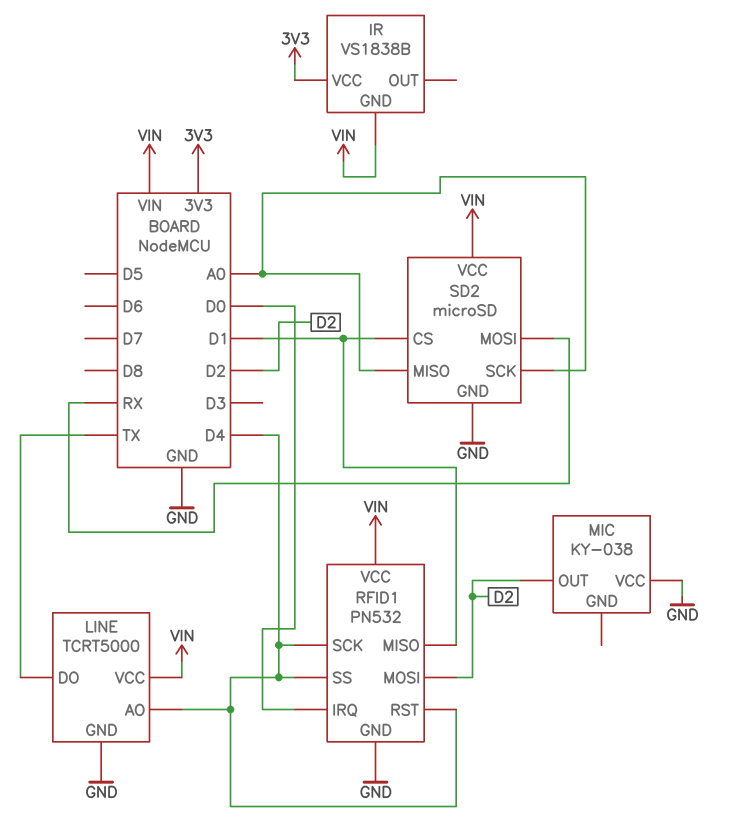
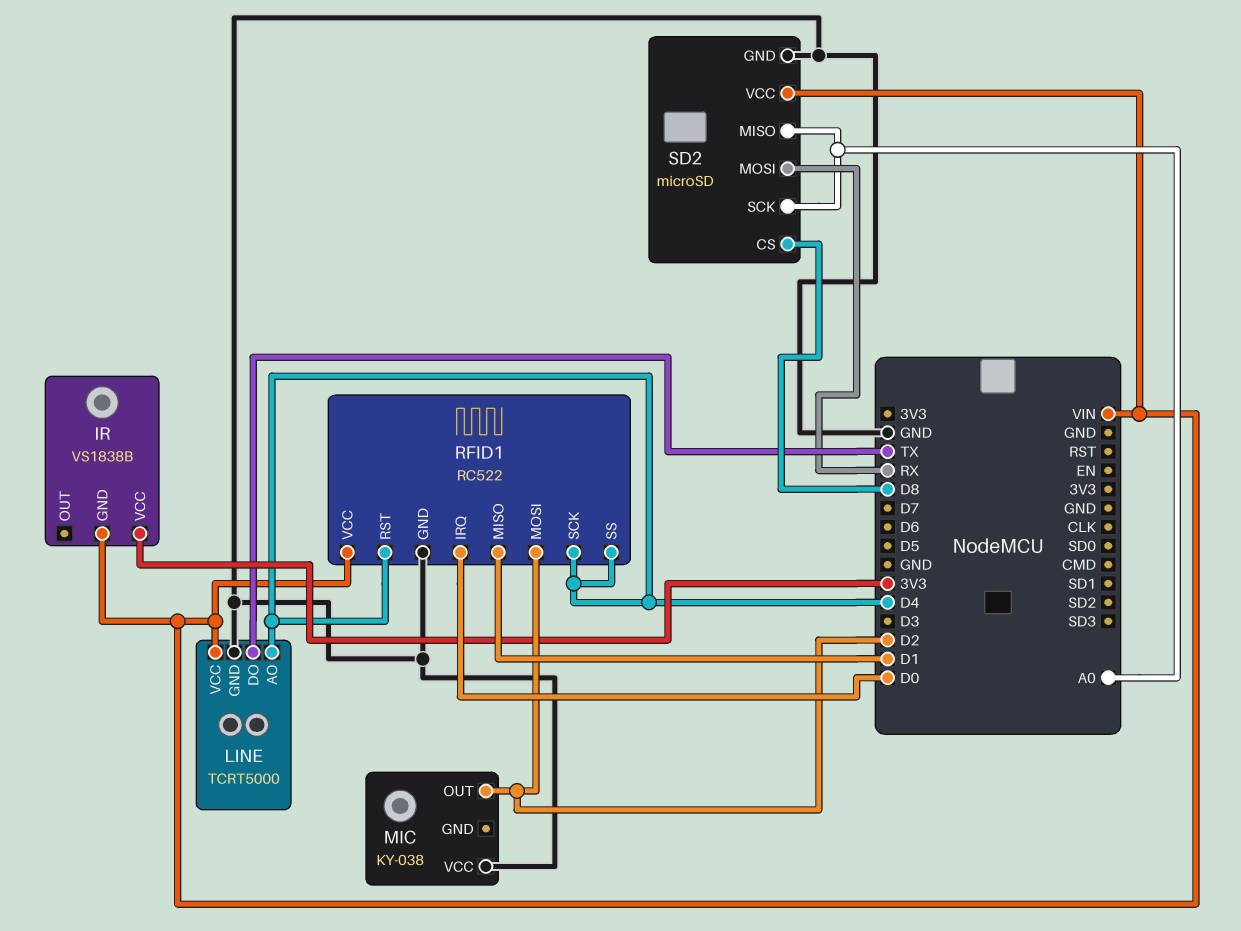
RFID1: PN532 -> RC522
SD2 pin CS: D1 -> D8

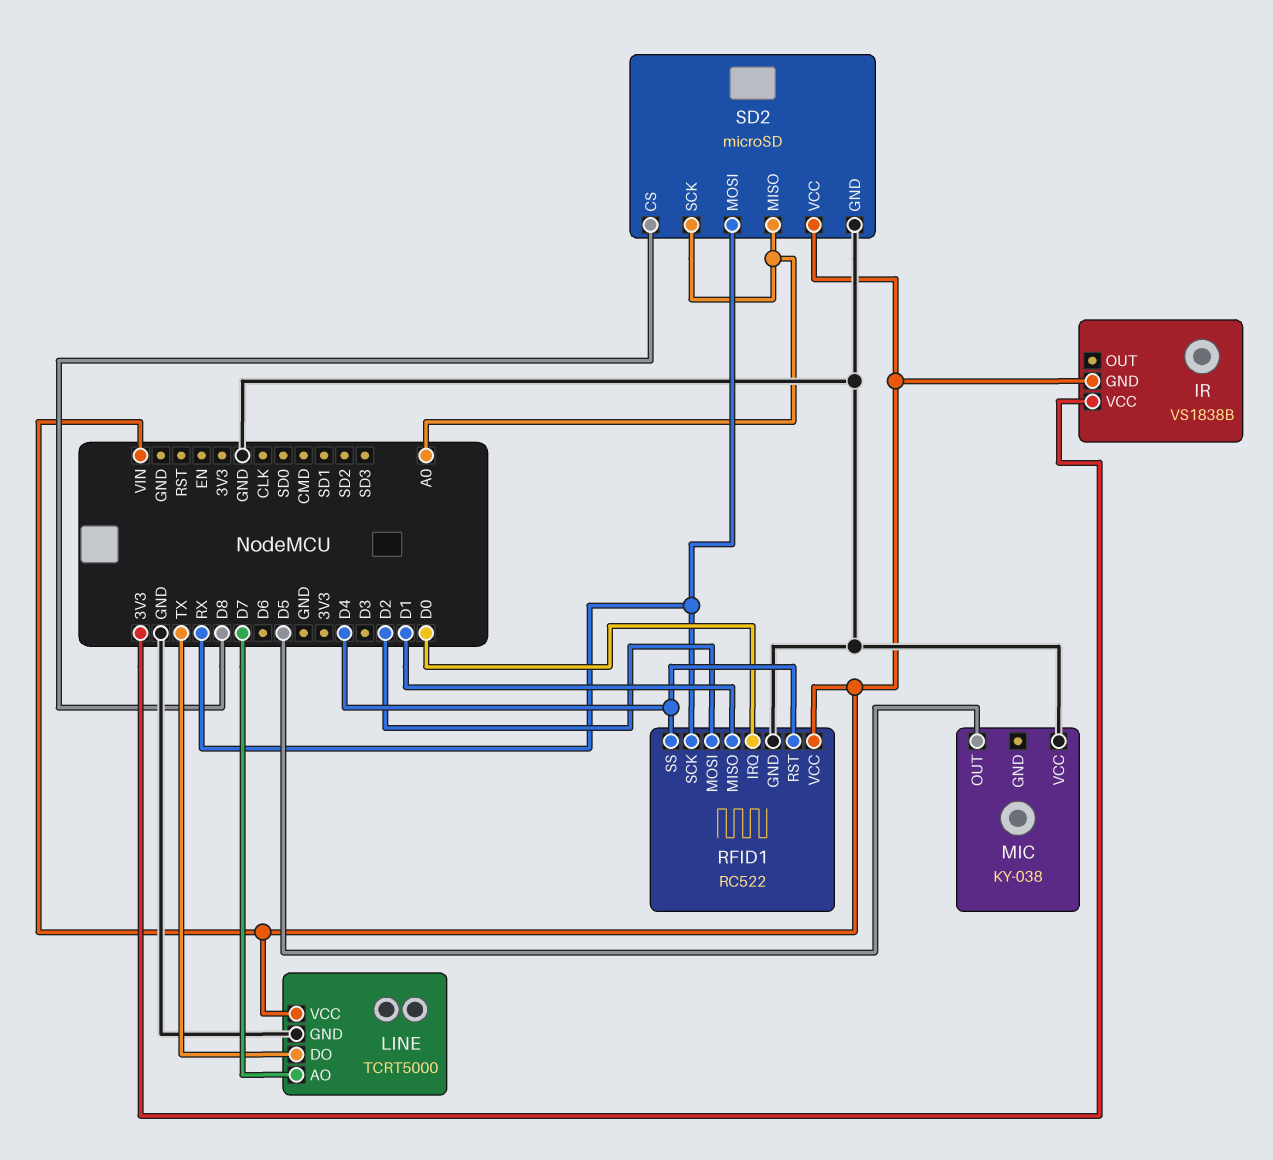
LINE pin AO: D4 -> D7
MIC pin OUT: D2 -> D5
RFID1 pin SCK: D4 -> RX

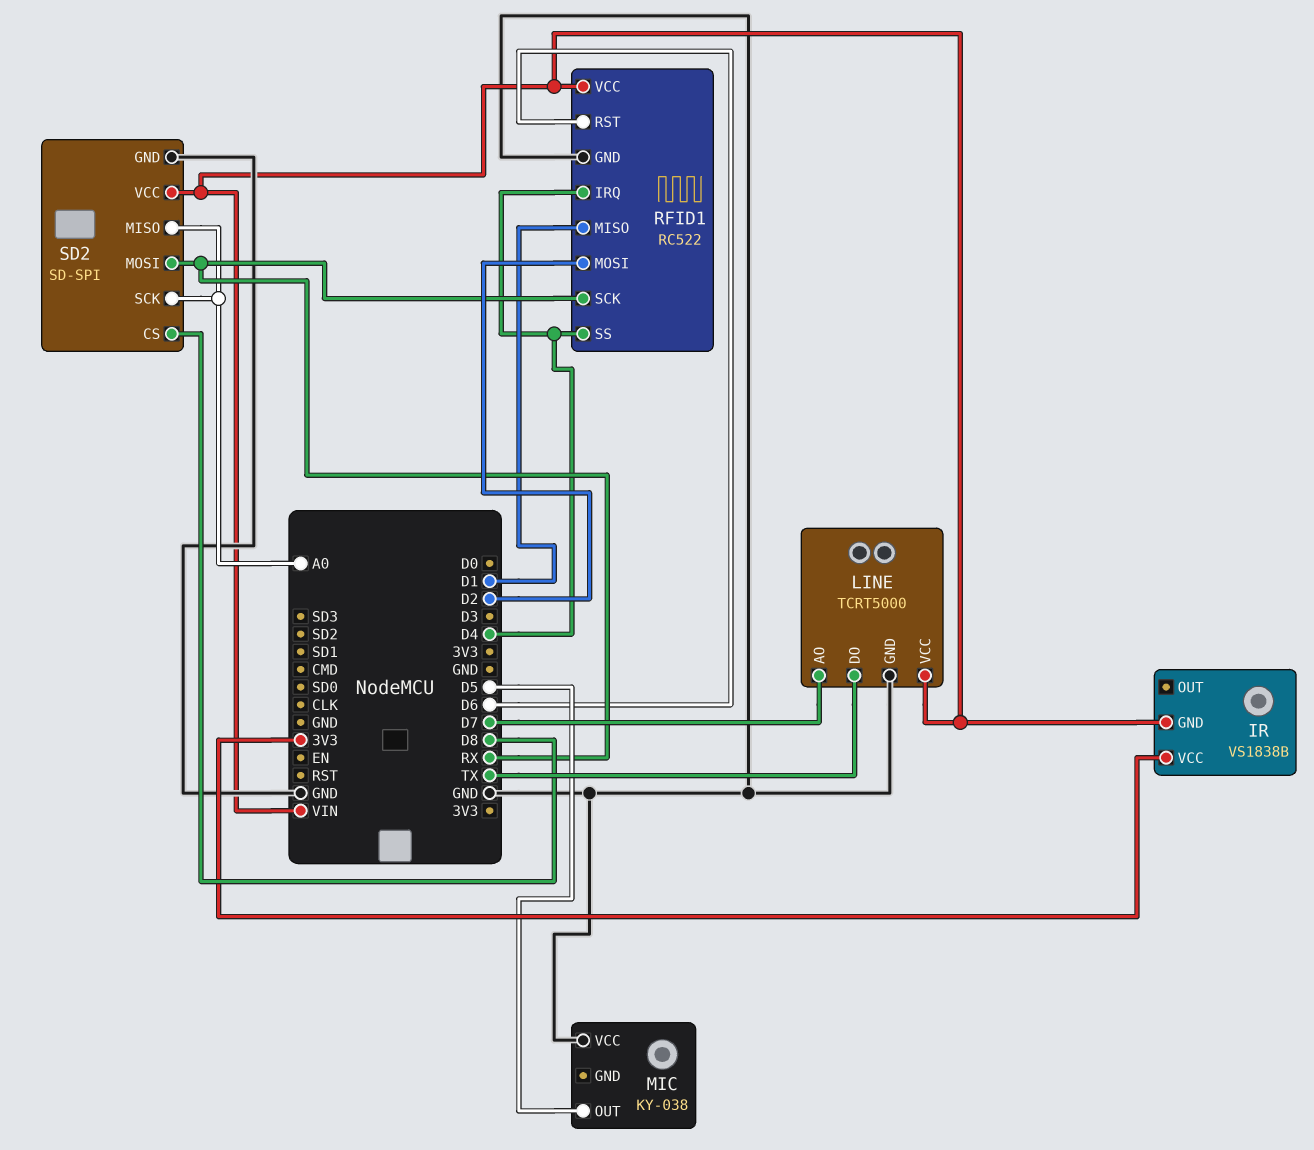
RFID1 pin IRQ: D0 -> D4
RFID1 pin RST: D4 -> D6
SD2: microSD -> SD-SPI

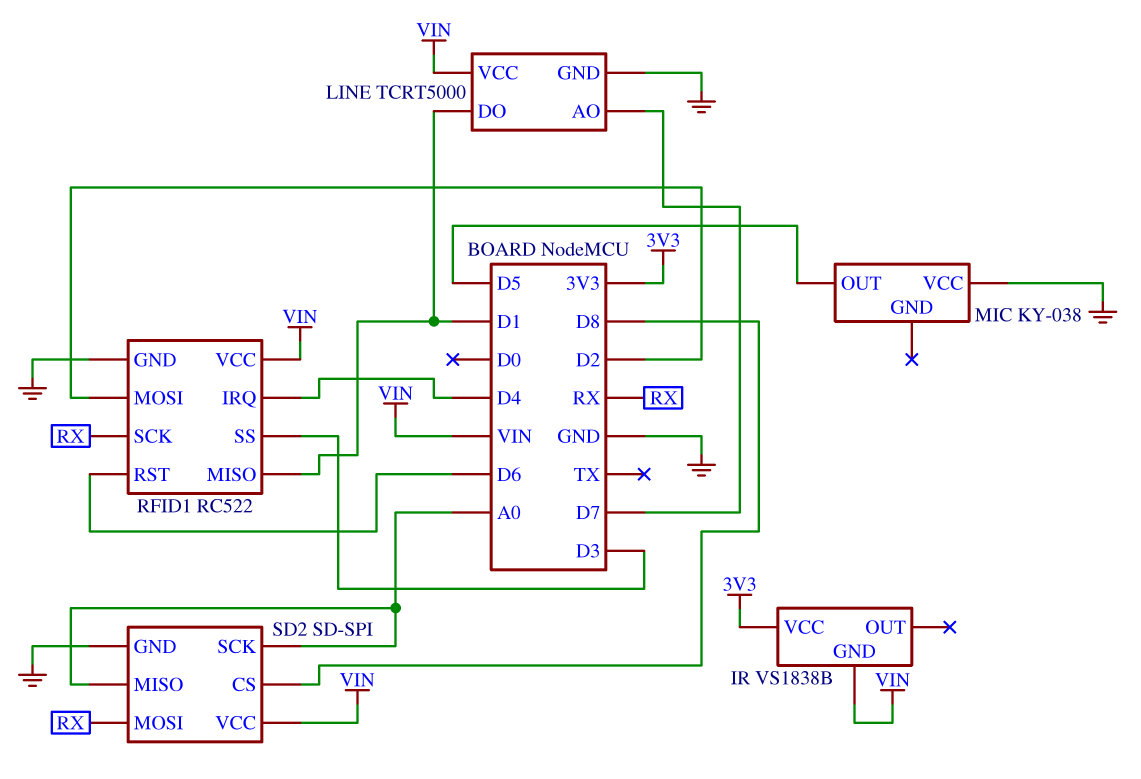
LINE pin DO: TX -> D1
RFID1 pin SS: D4 -> D3

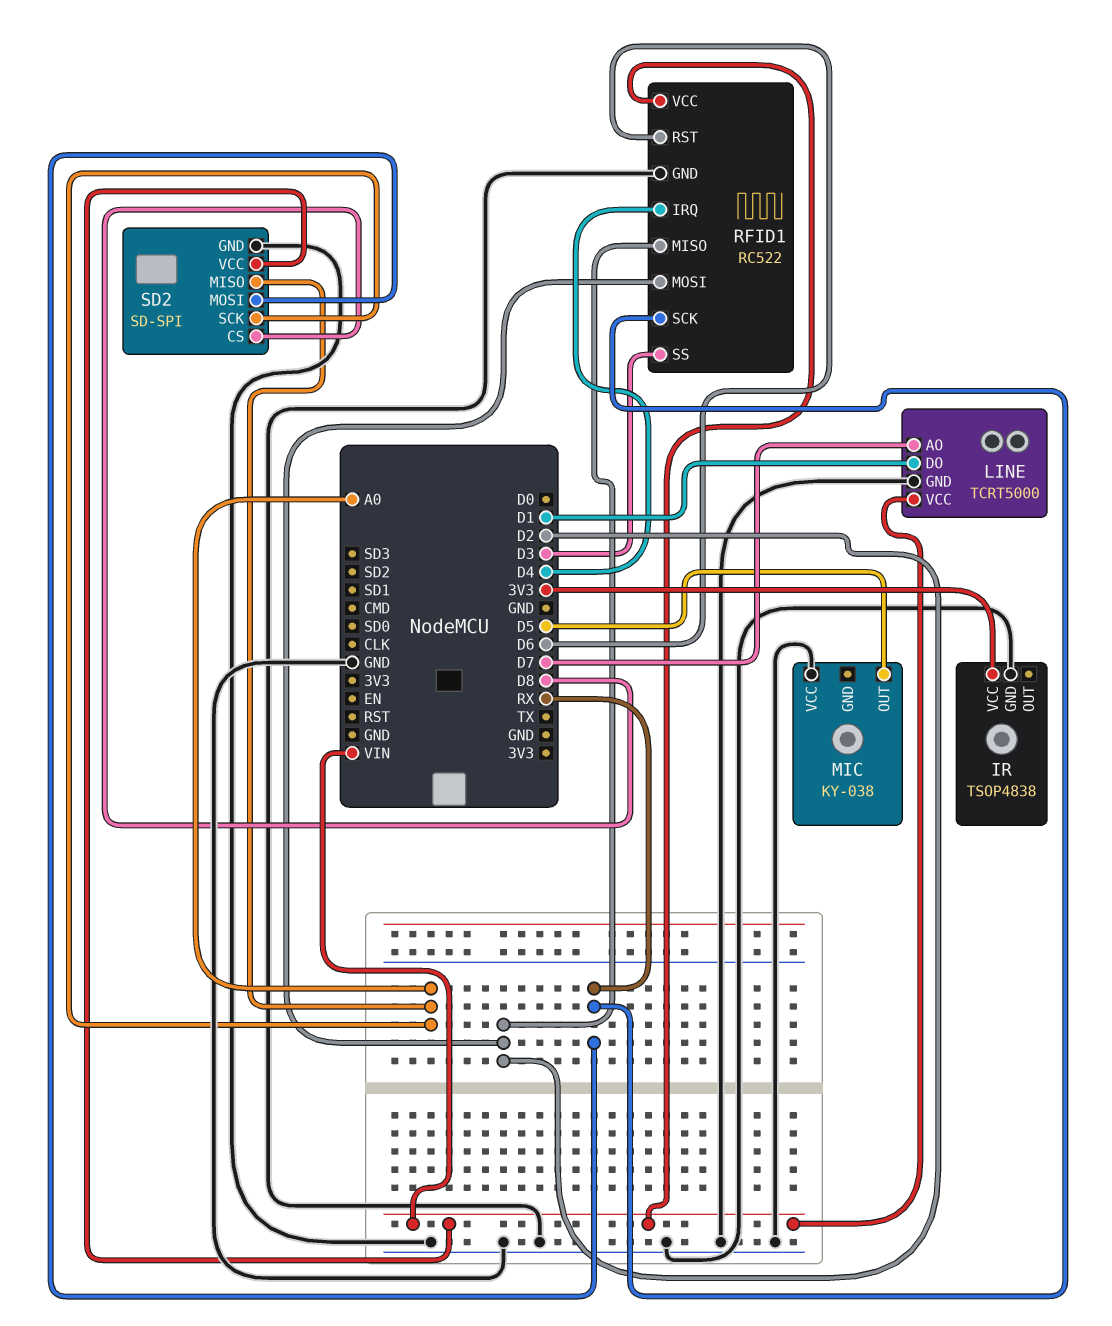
IR: VS1838B -> TSOP4838
IR pin GND: VIN -> GND
RFID1 pin MISO: D1 -> D2

